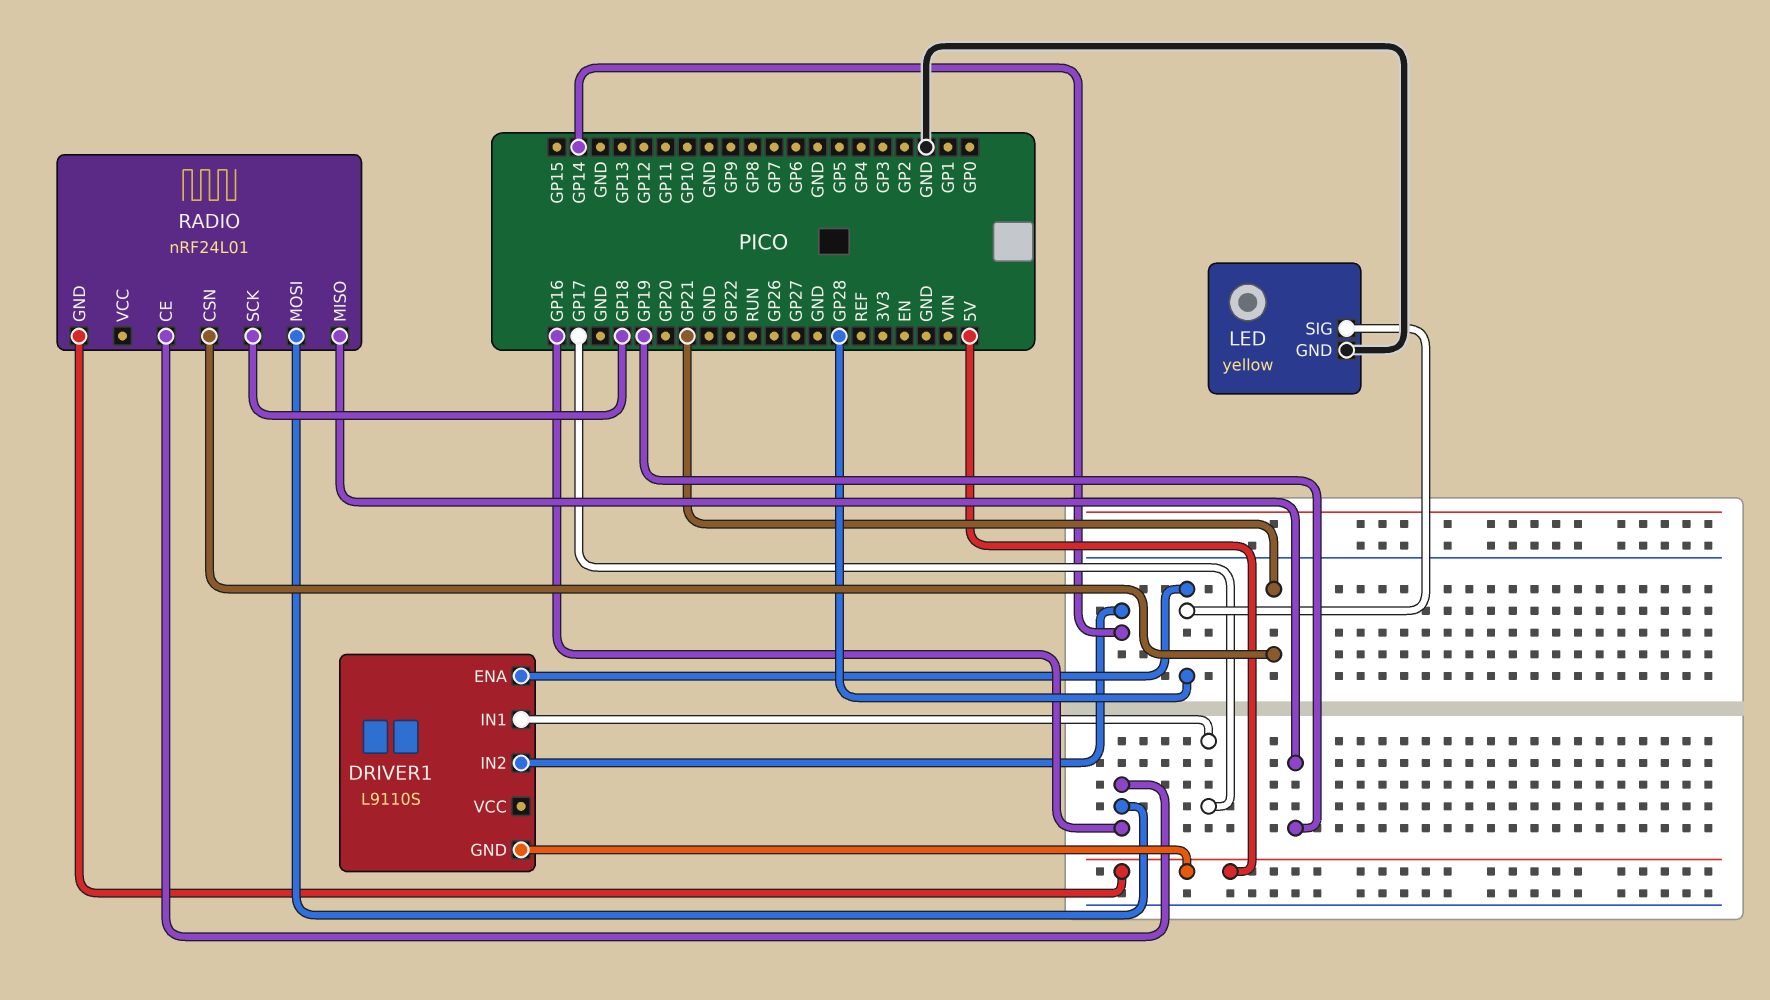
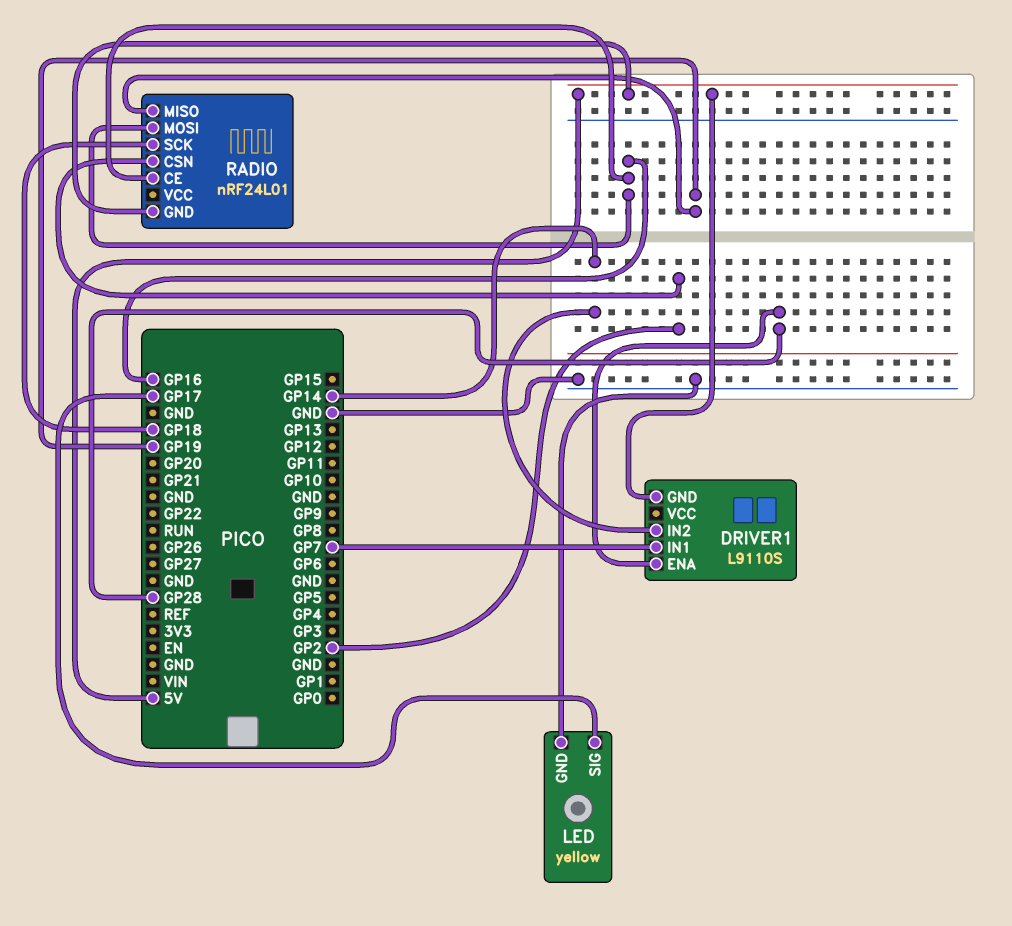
DRIVER1 pin IN1: GP17 -> GP7
LED pin SIG: GP28 -> GP17
RADIO pin CSN: GP21 -> GP2

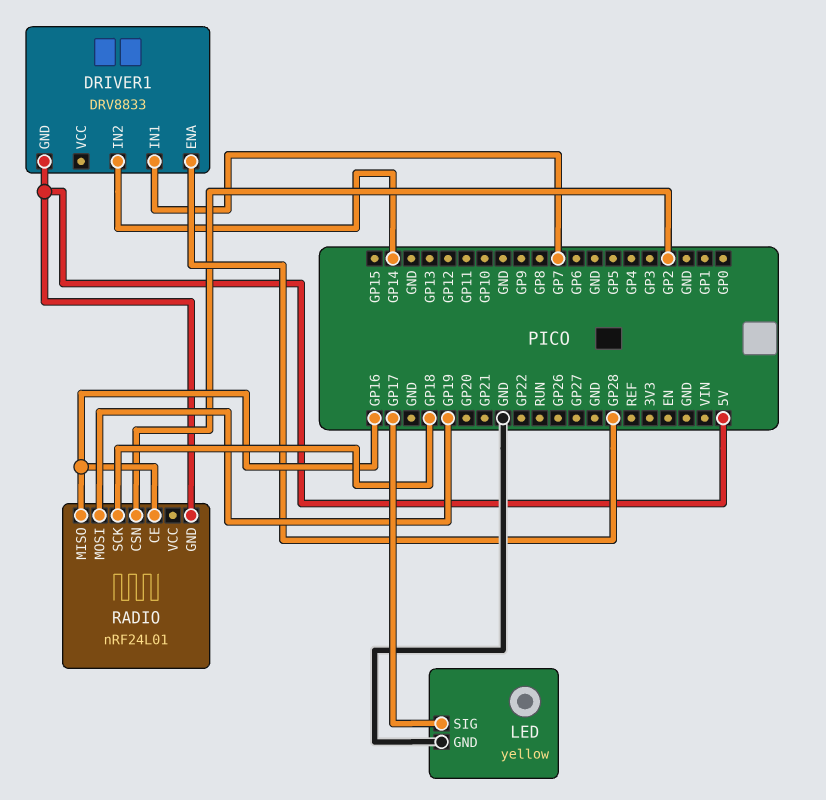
DRIVER1: L9110S -> DRV8833
RADIO pin MISO: GP19 -> GP16
RADIO pin MOSI: GP16 -> GP19

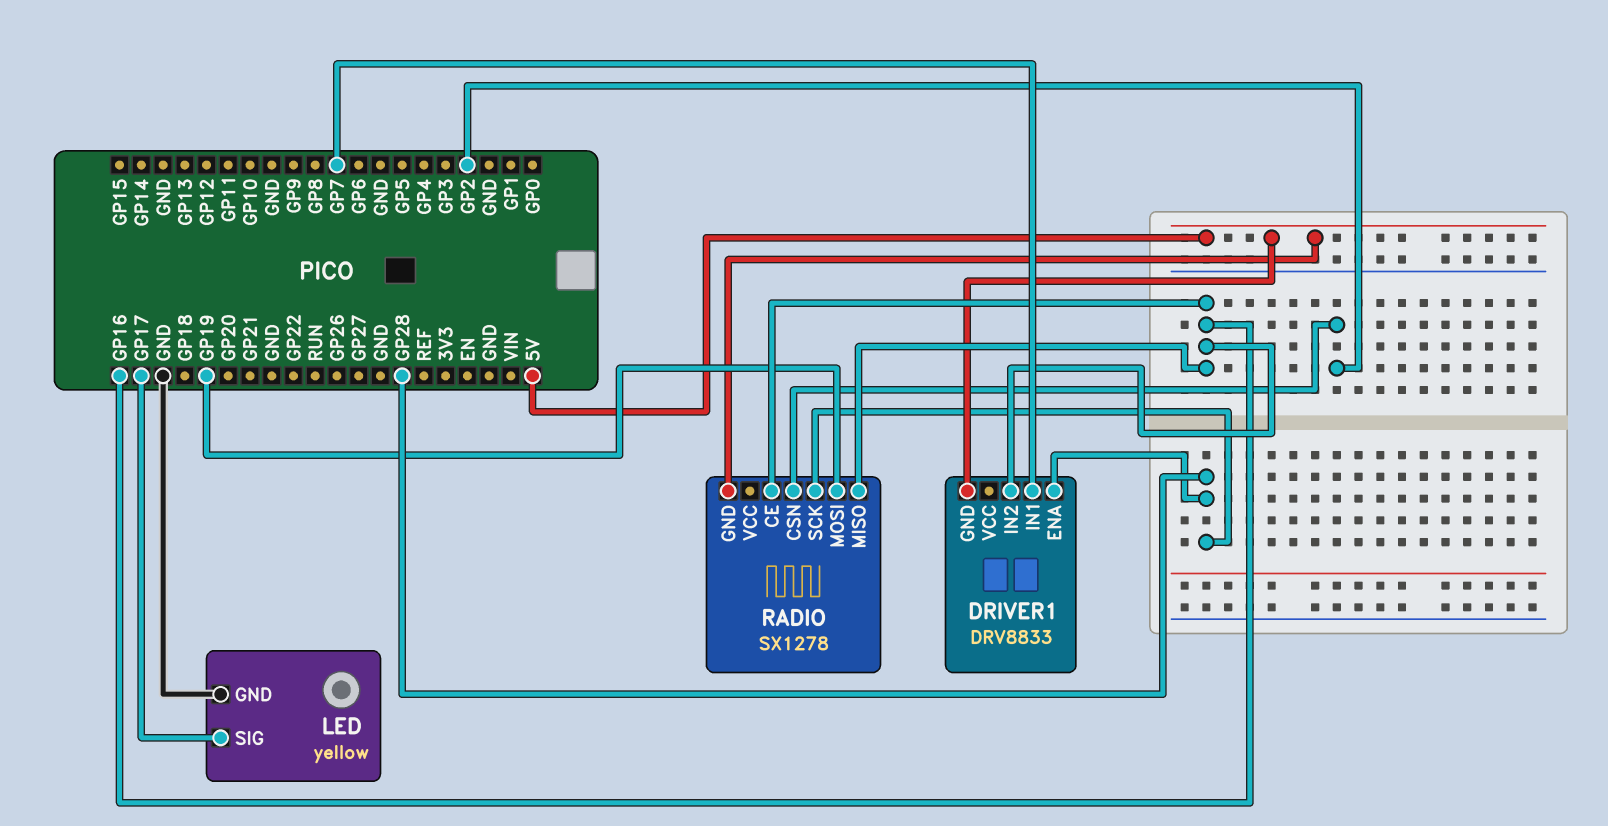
DRIVER1 pin IN2: GP14 -> GP16
RADIO: nRF24L01 -> SX1278
RADIO pin SCK: GP18 -> GP28

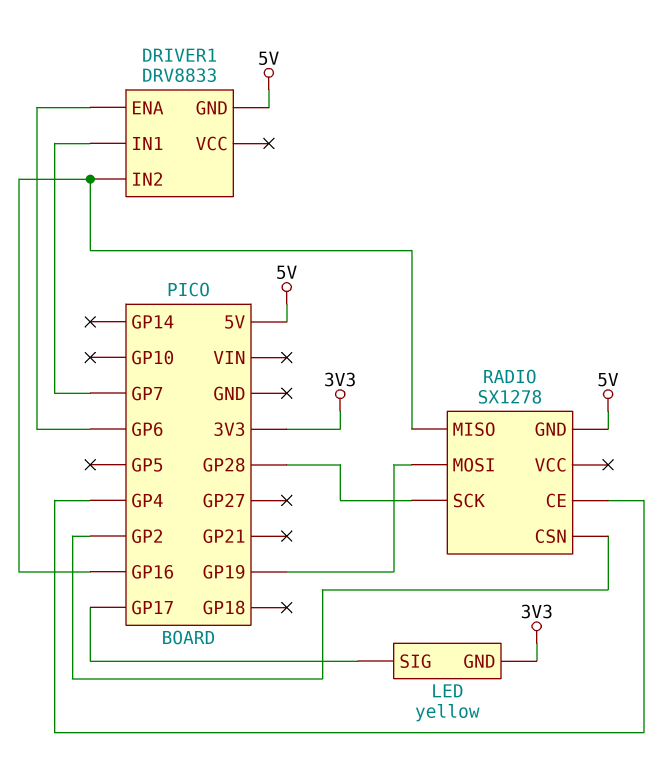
DRIVER1 pin ENA: GP28 -> GP6
LED pin GND: GND -> 3V3
RADIO pin CE: GP16 -> GP4

